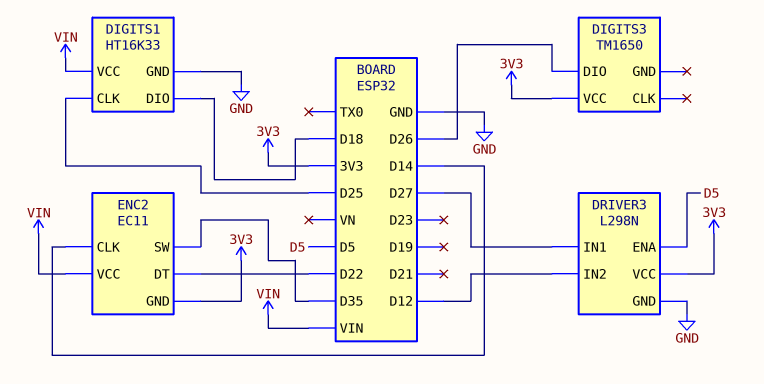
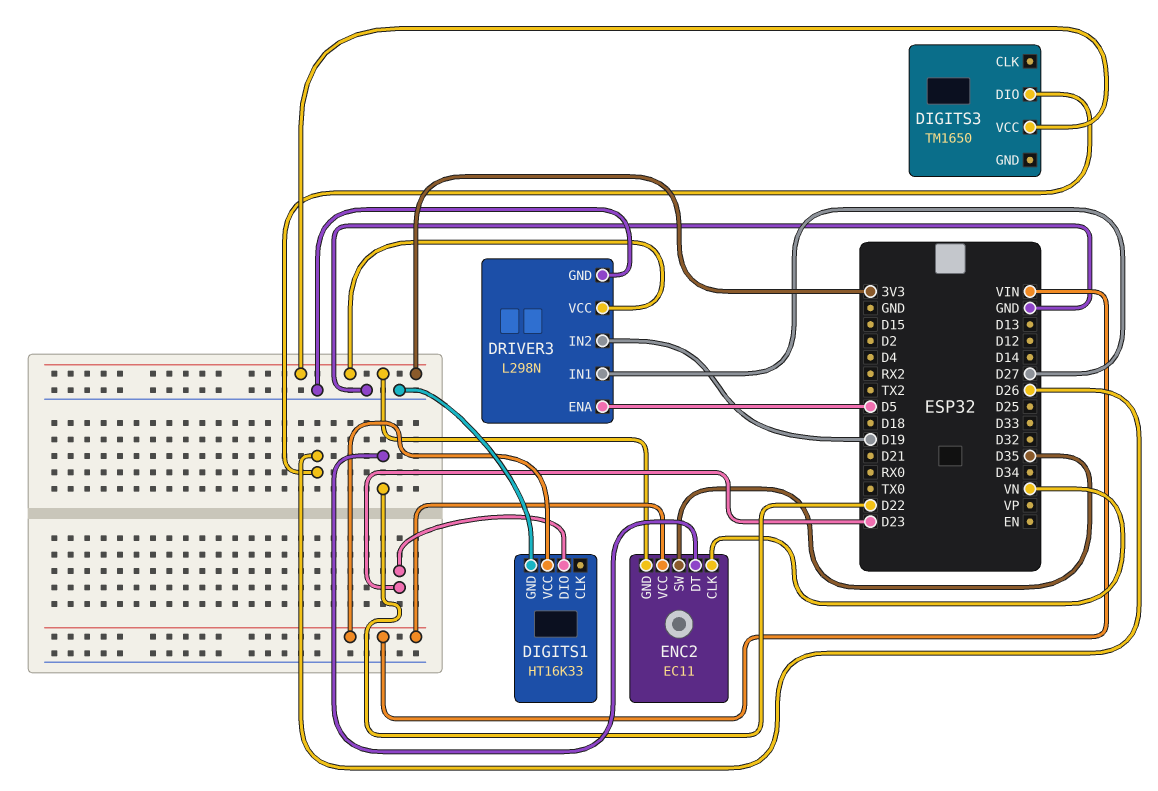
DIGITS1 pin CLK: D25 -> none
DIGITS1 pin DIO: D18 -> D23
DRIVER3 pin IN2: D12 -> D19
ENC2 pin CLK: D14 -> VN

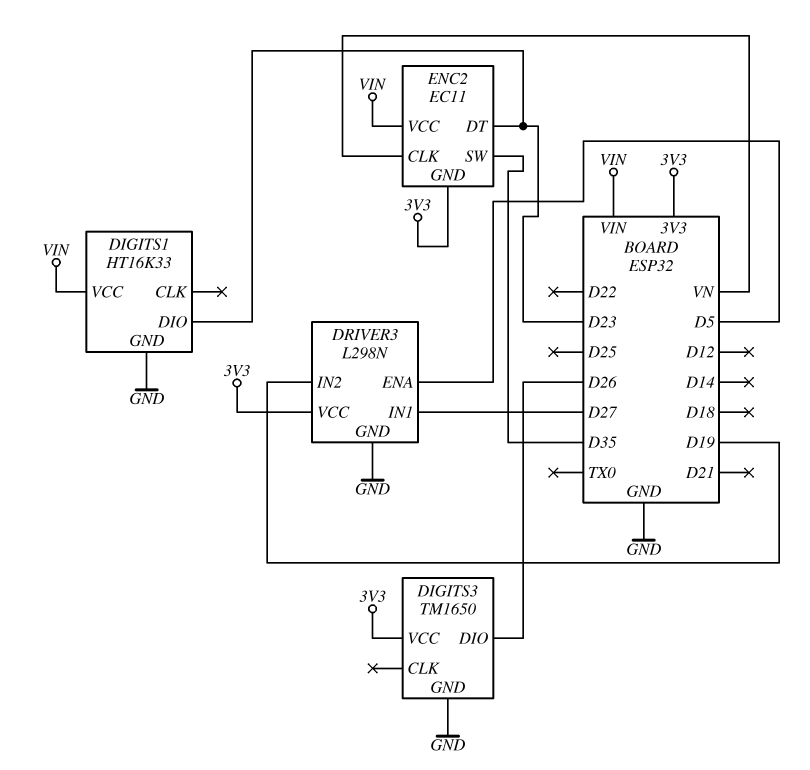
DIGITS3 pin GND: none -> GND
ENC2 pin DT: D22 -> D23

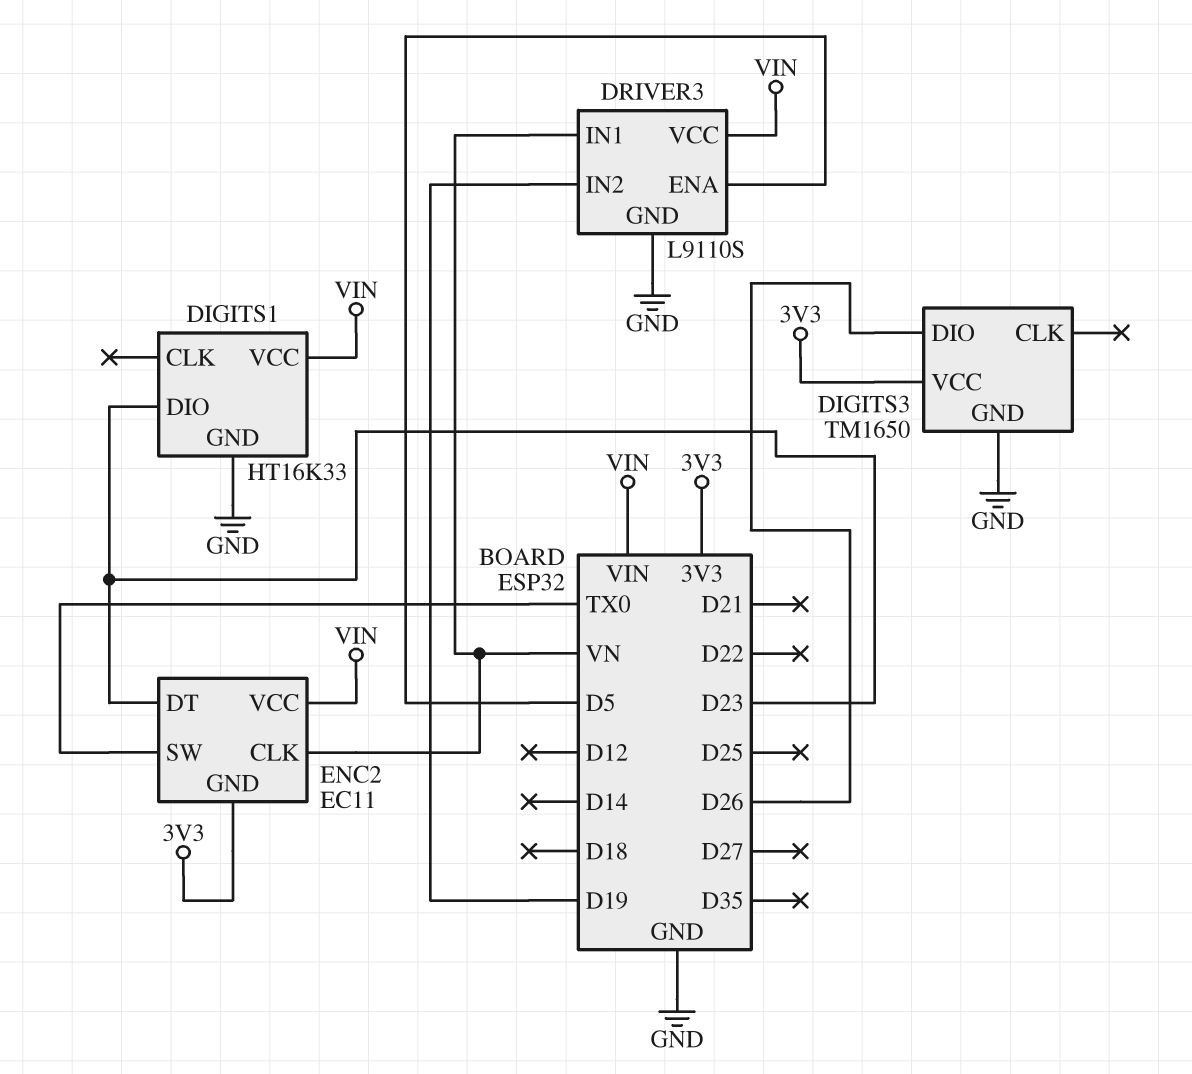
DRIVER3: L298N -> L9110S
DRIVER3 pin IN1: D27 -> VN
DRIVER3 pin VCC: 3V3 -> VIN
ENC2 pin SW: D35 -> TX0

